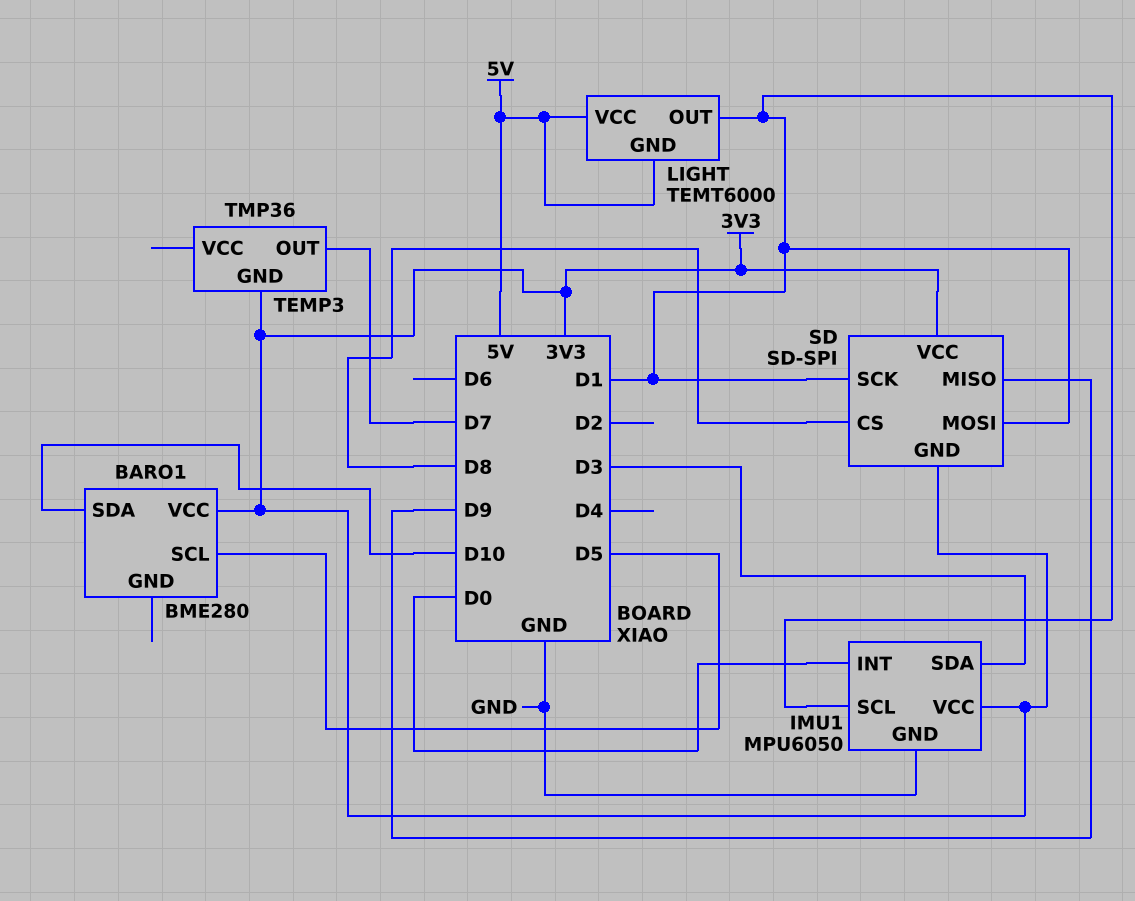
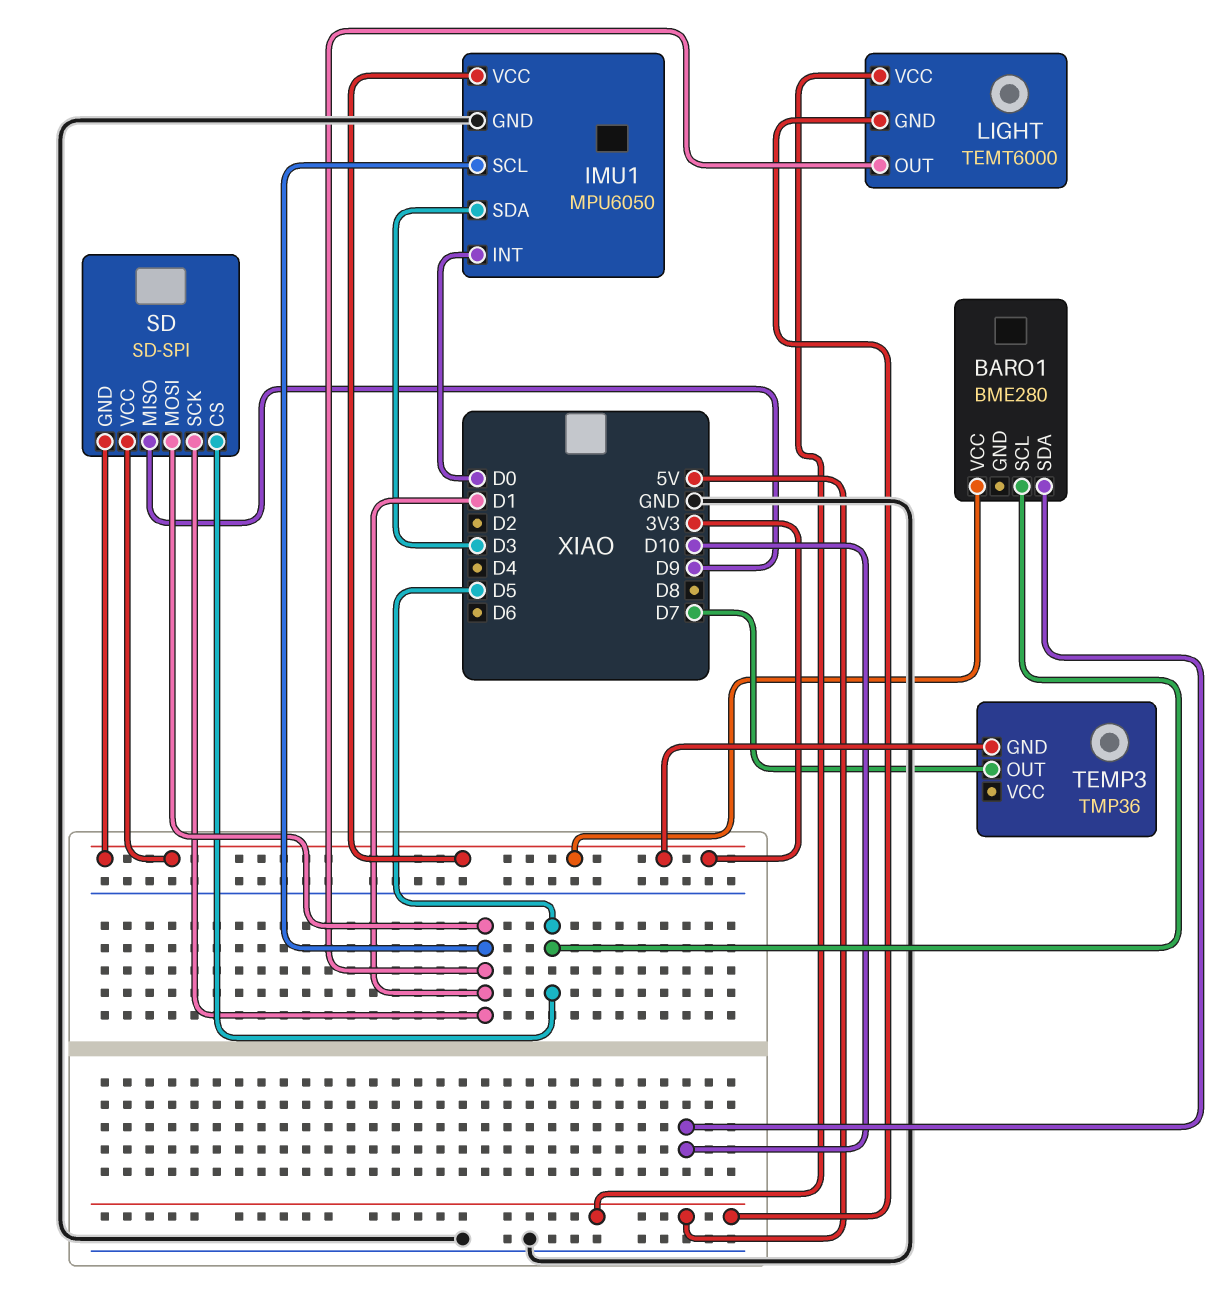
SD pin CS: D8 -> D5

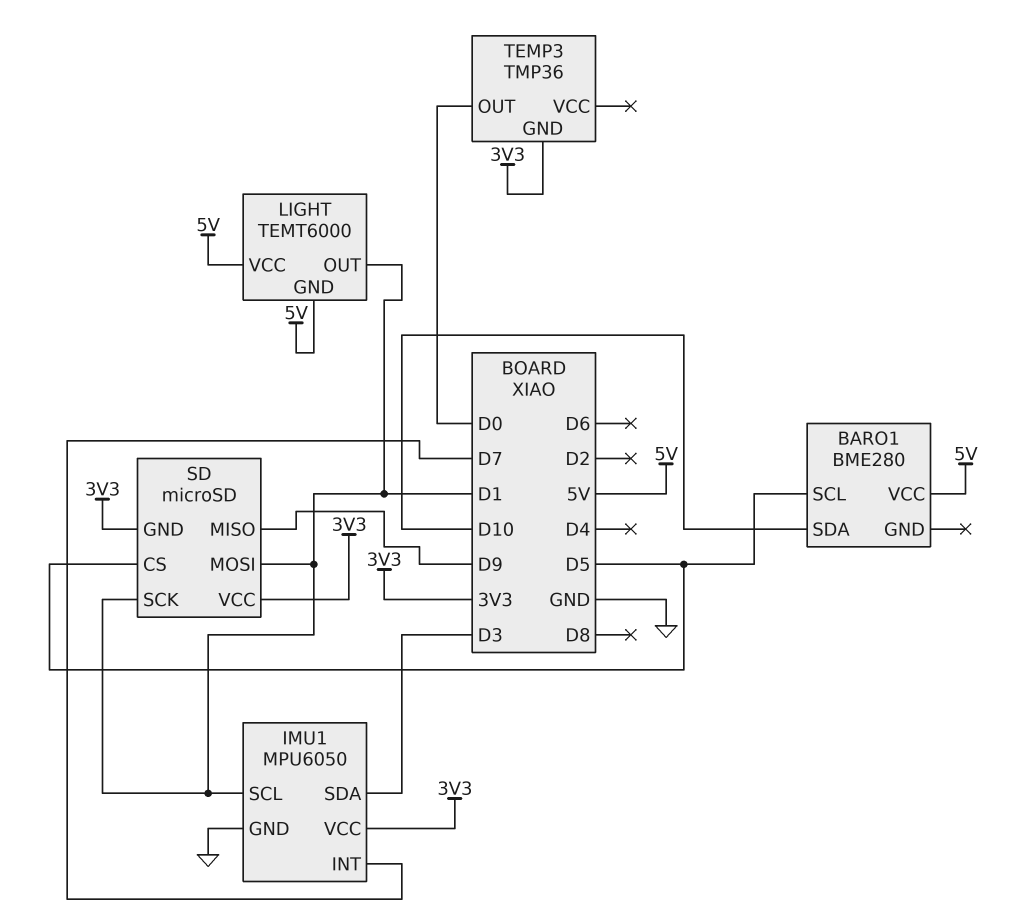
BARO1 pin VCC: 3V3 -> 5V
IMU1 pin INT: D0 -> D7
SD: SD-SPI -> microSD
TEMP3 pin OUT: D7 -> D0

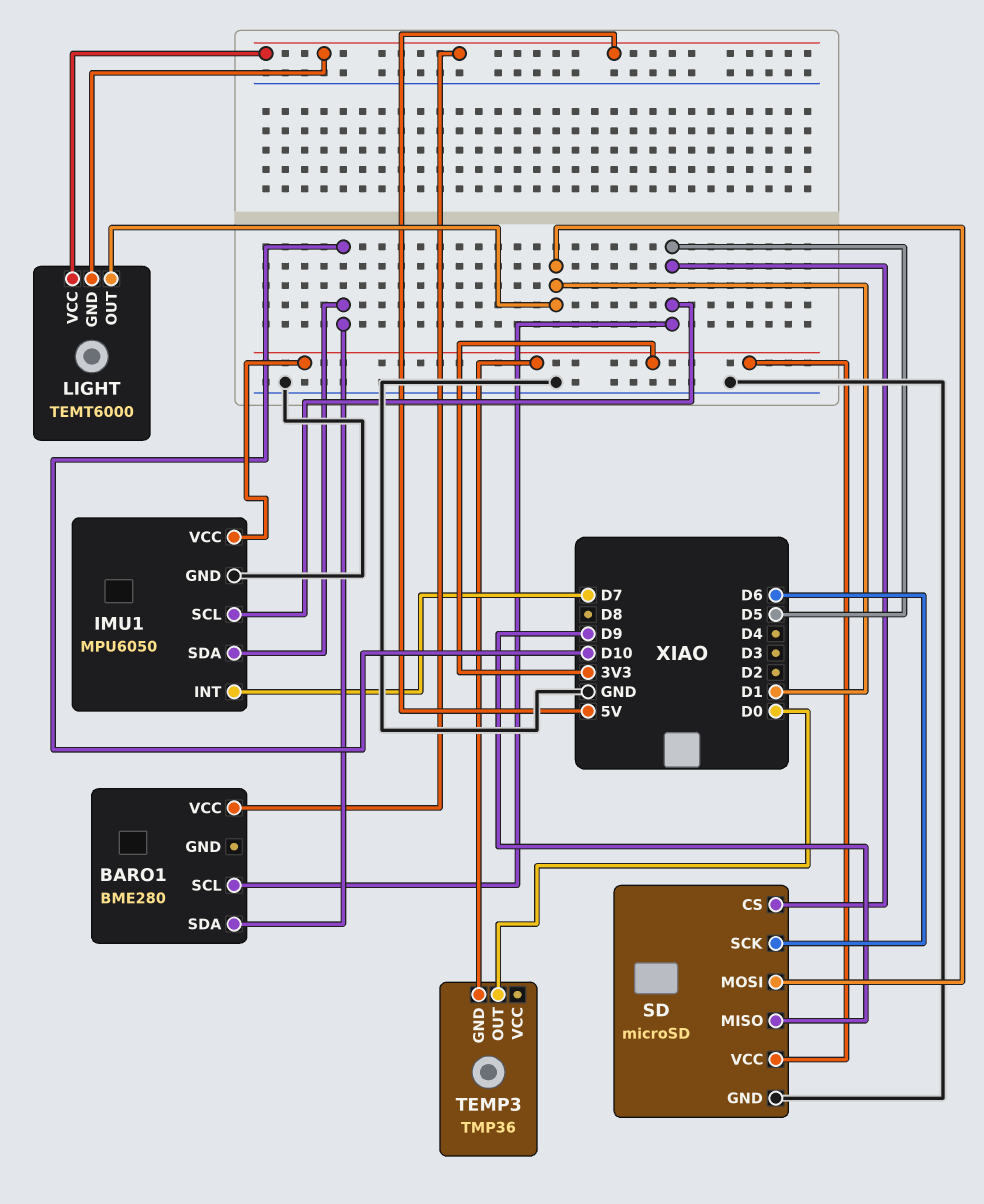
IMU1 pin SCL: D1 -> D5
IMU1 pin SDA: D3 -> D10
SD pin GND: 3V3 -> GND
SD pin SCK: D1 -> D6

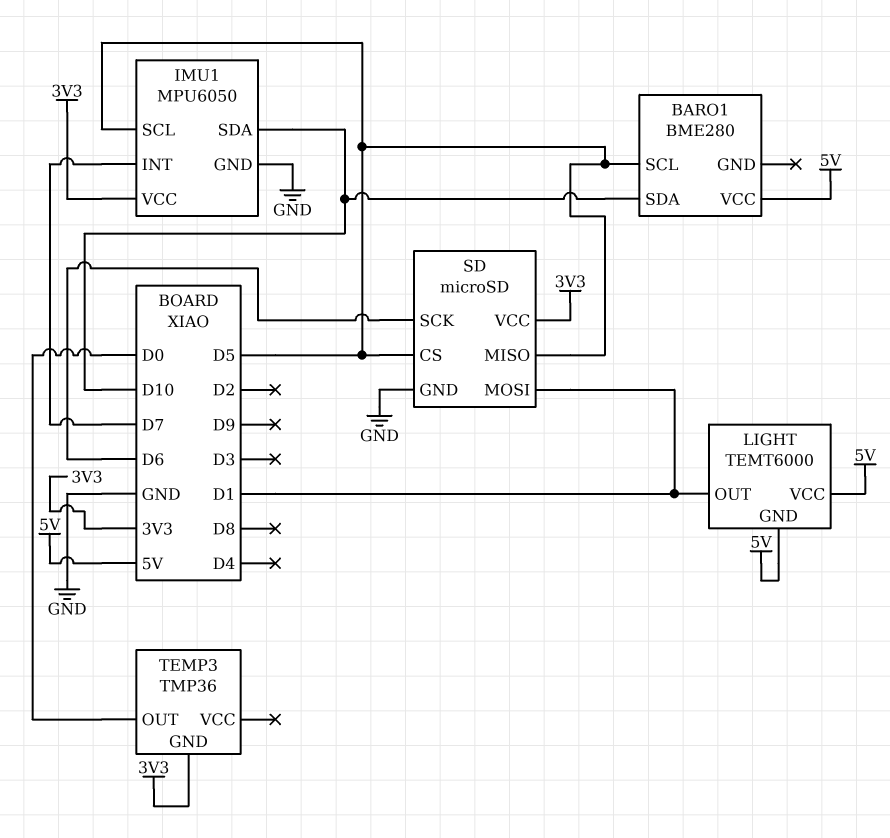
SD pin MISO: D9 -> D5

